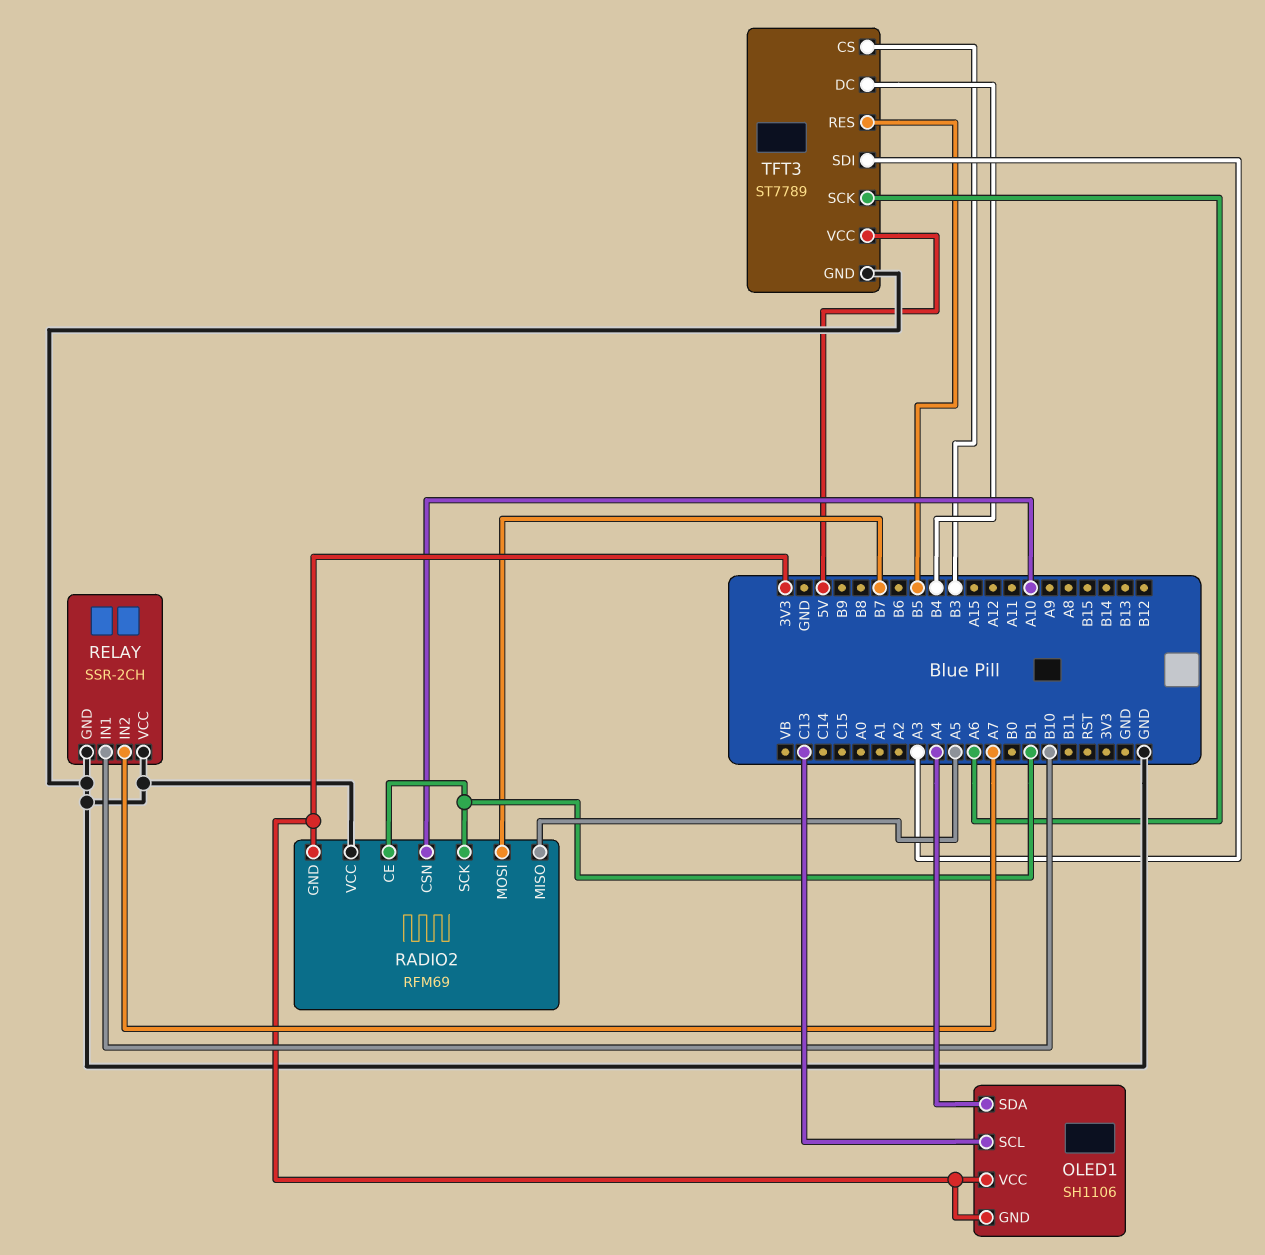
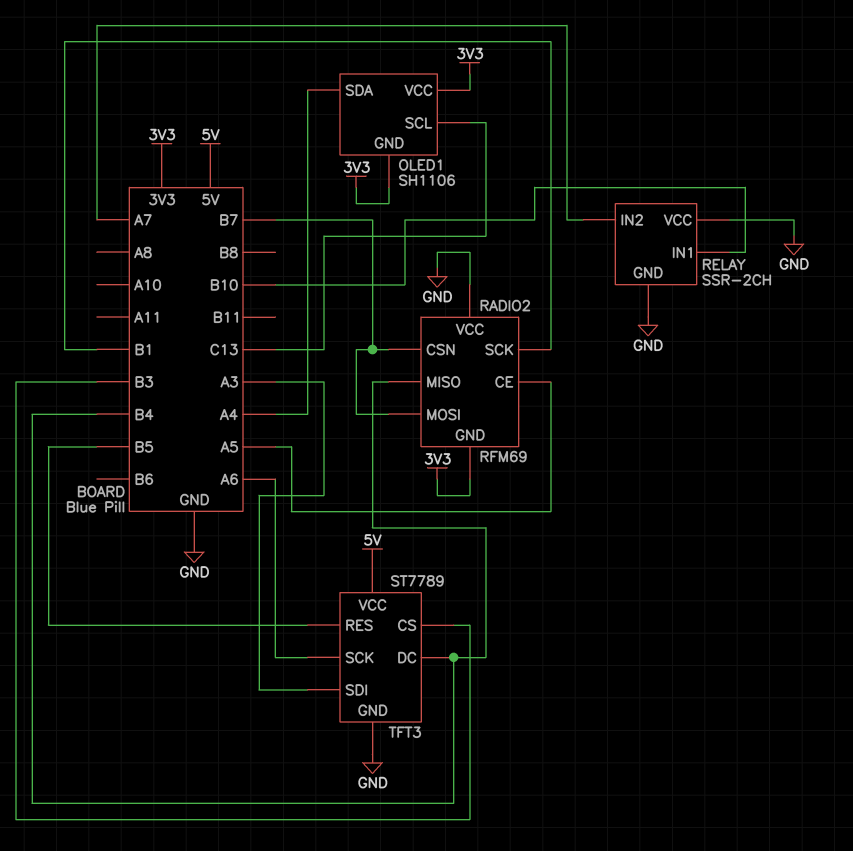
RADIO2 pin CE: B1 -> A5
RADIO2 pin CSN: A10 -> B7
RADIO2 pin MISO: A5 -> B4

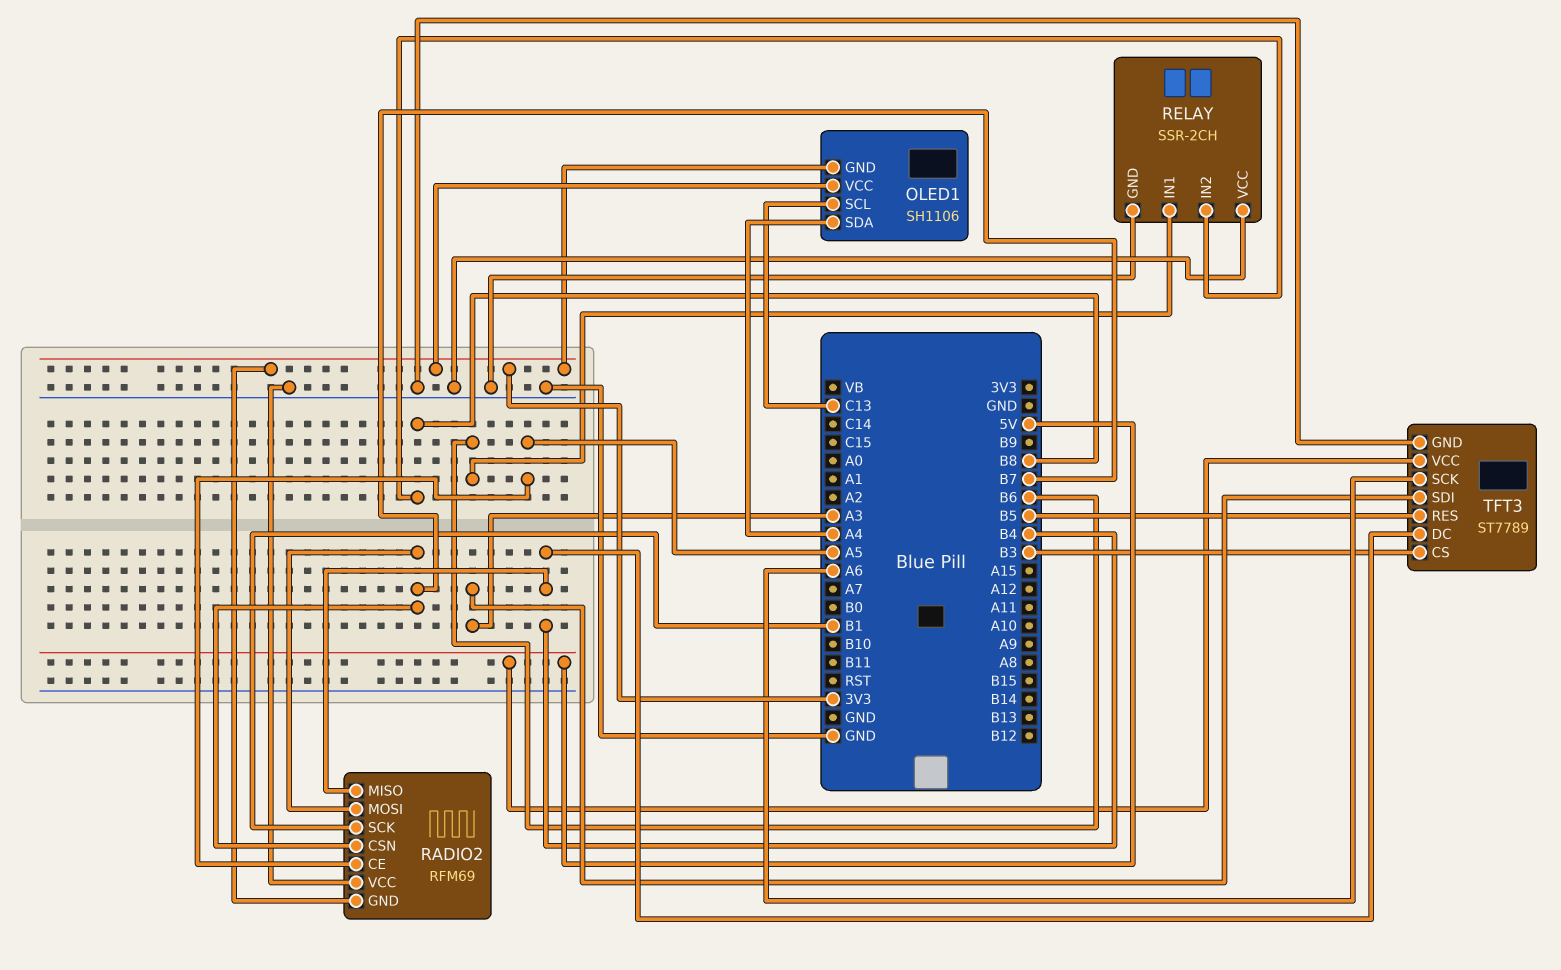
RELAY pin IN1: B10 -> B6
RELAY pin IN2: A7 -> B8

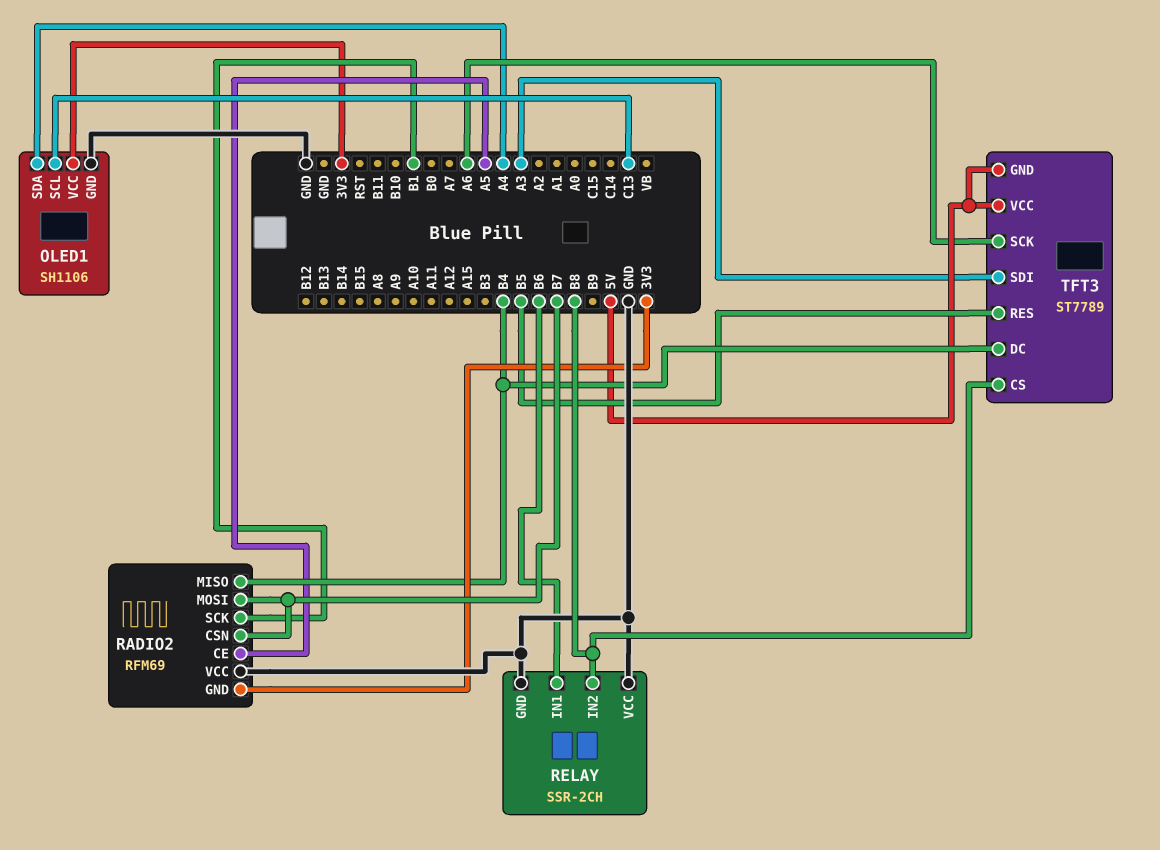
OLED1 pin GND: 3V3 -> GND
TFT3 pin CS: B3 -> B8
TFT3 pin GND: GND -> 5V

